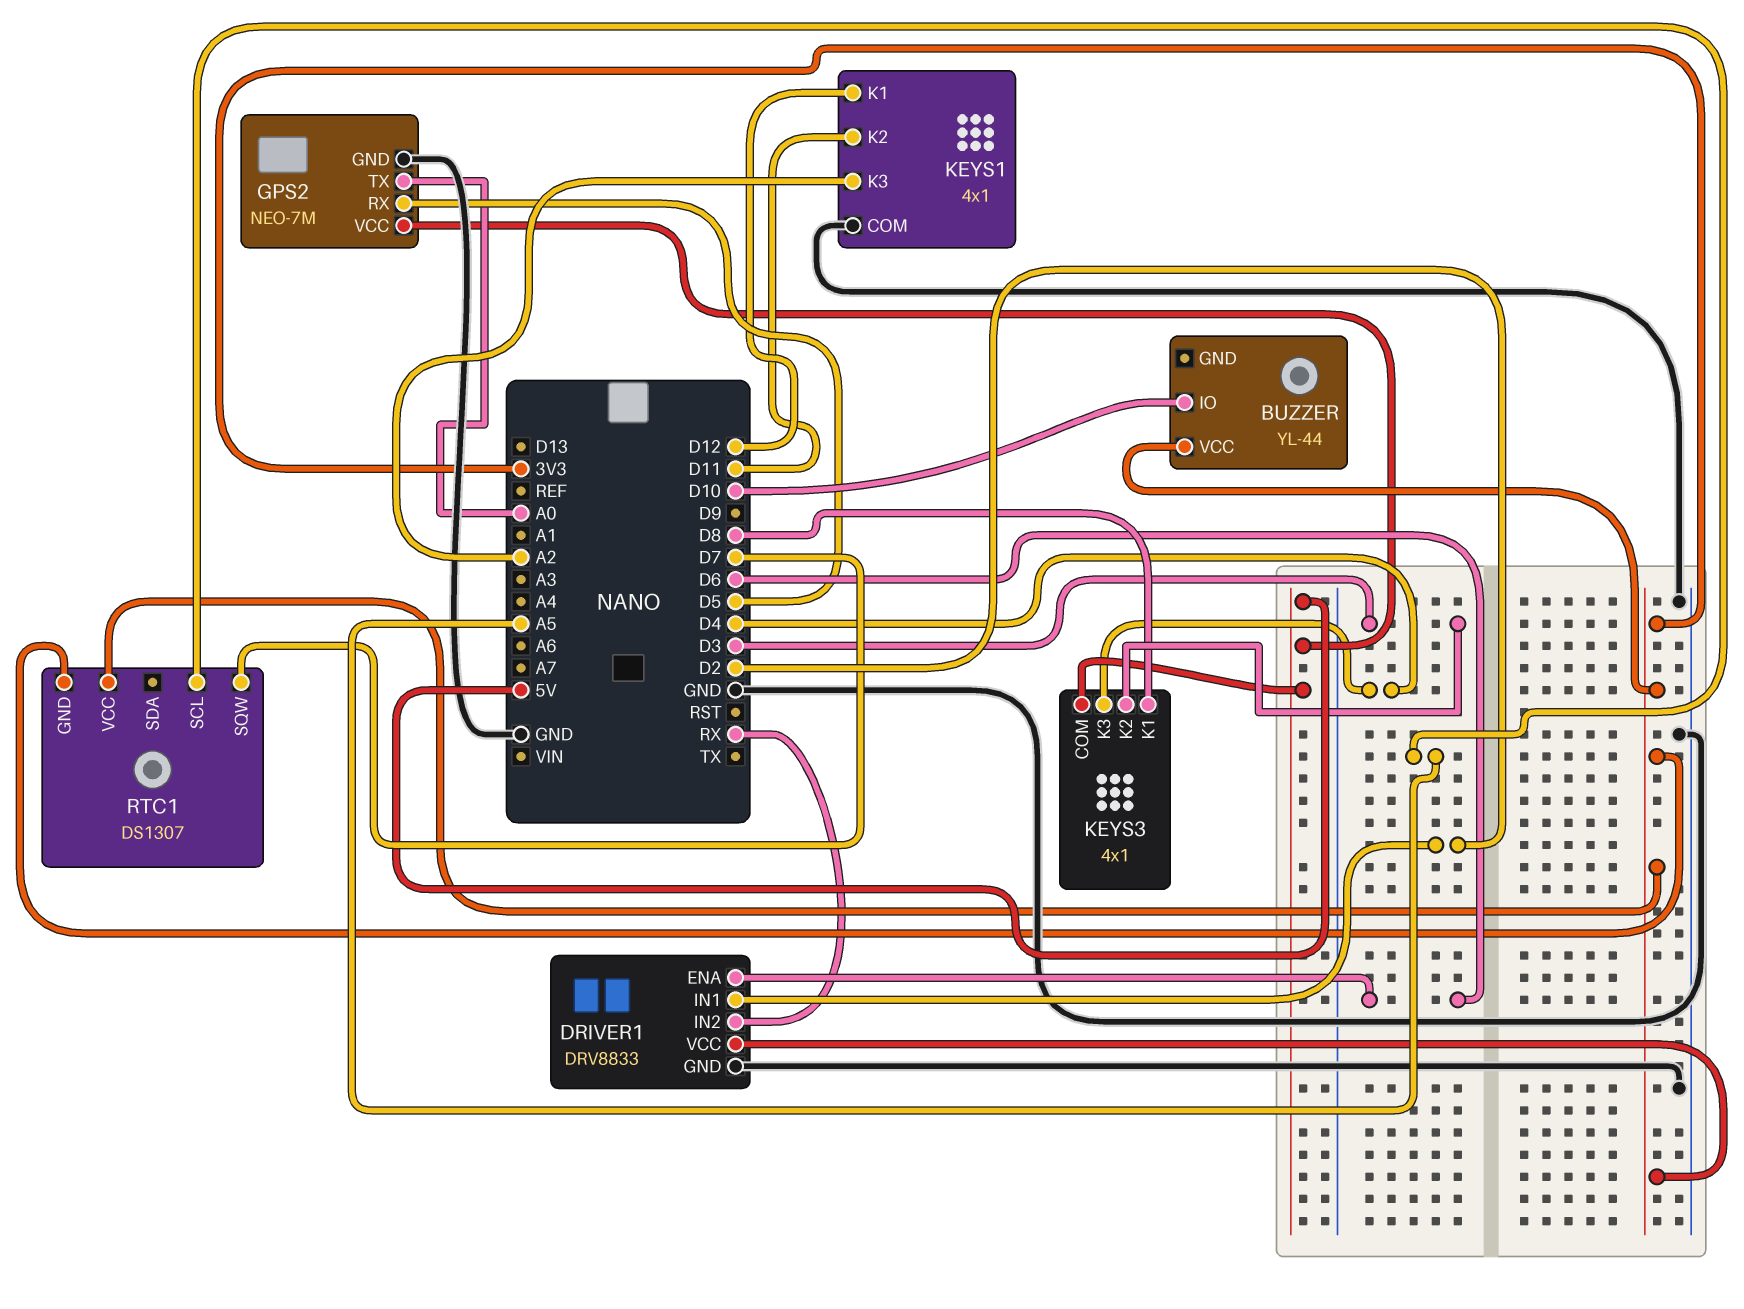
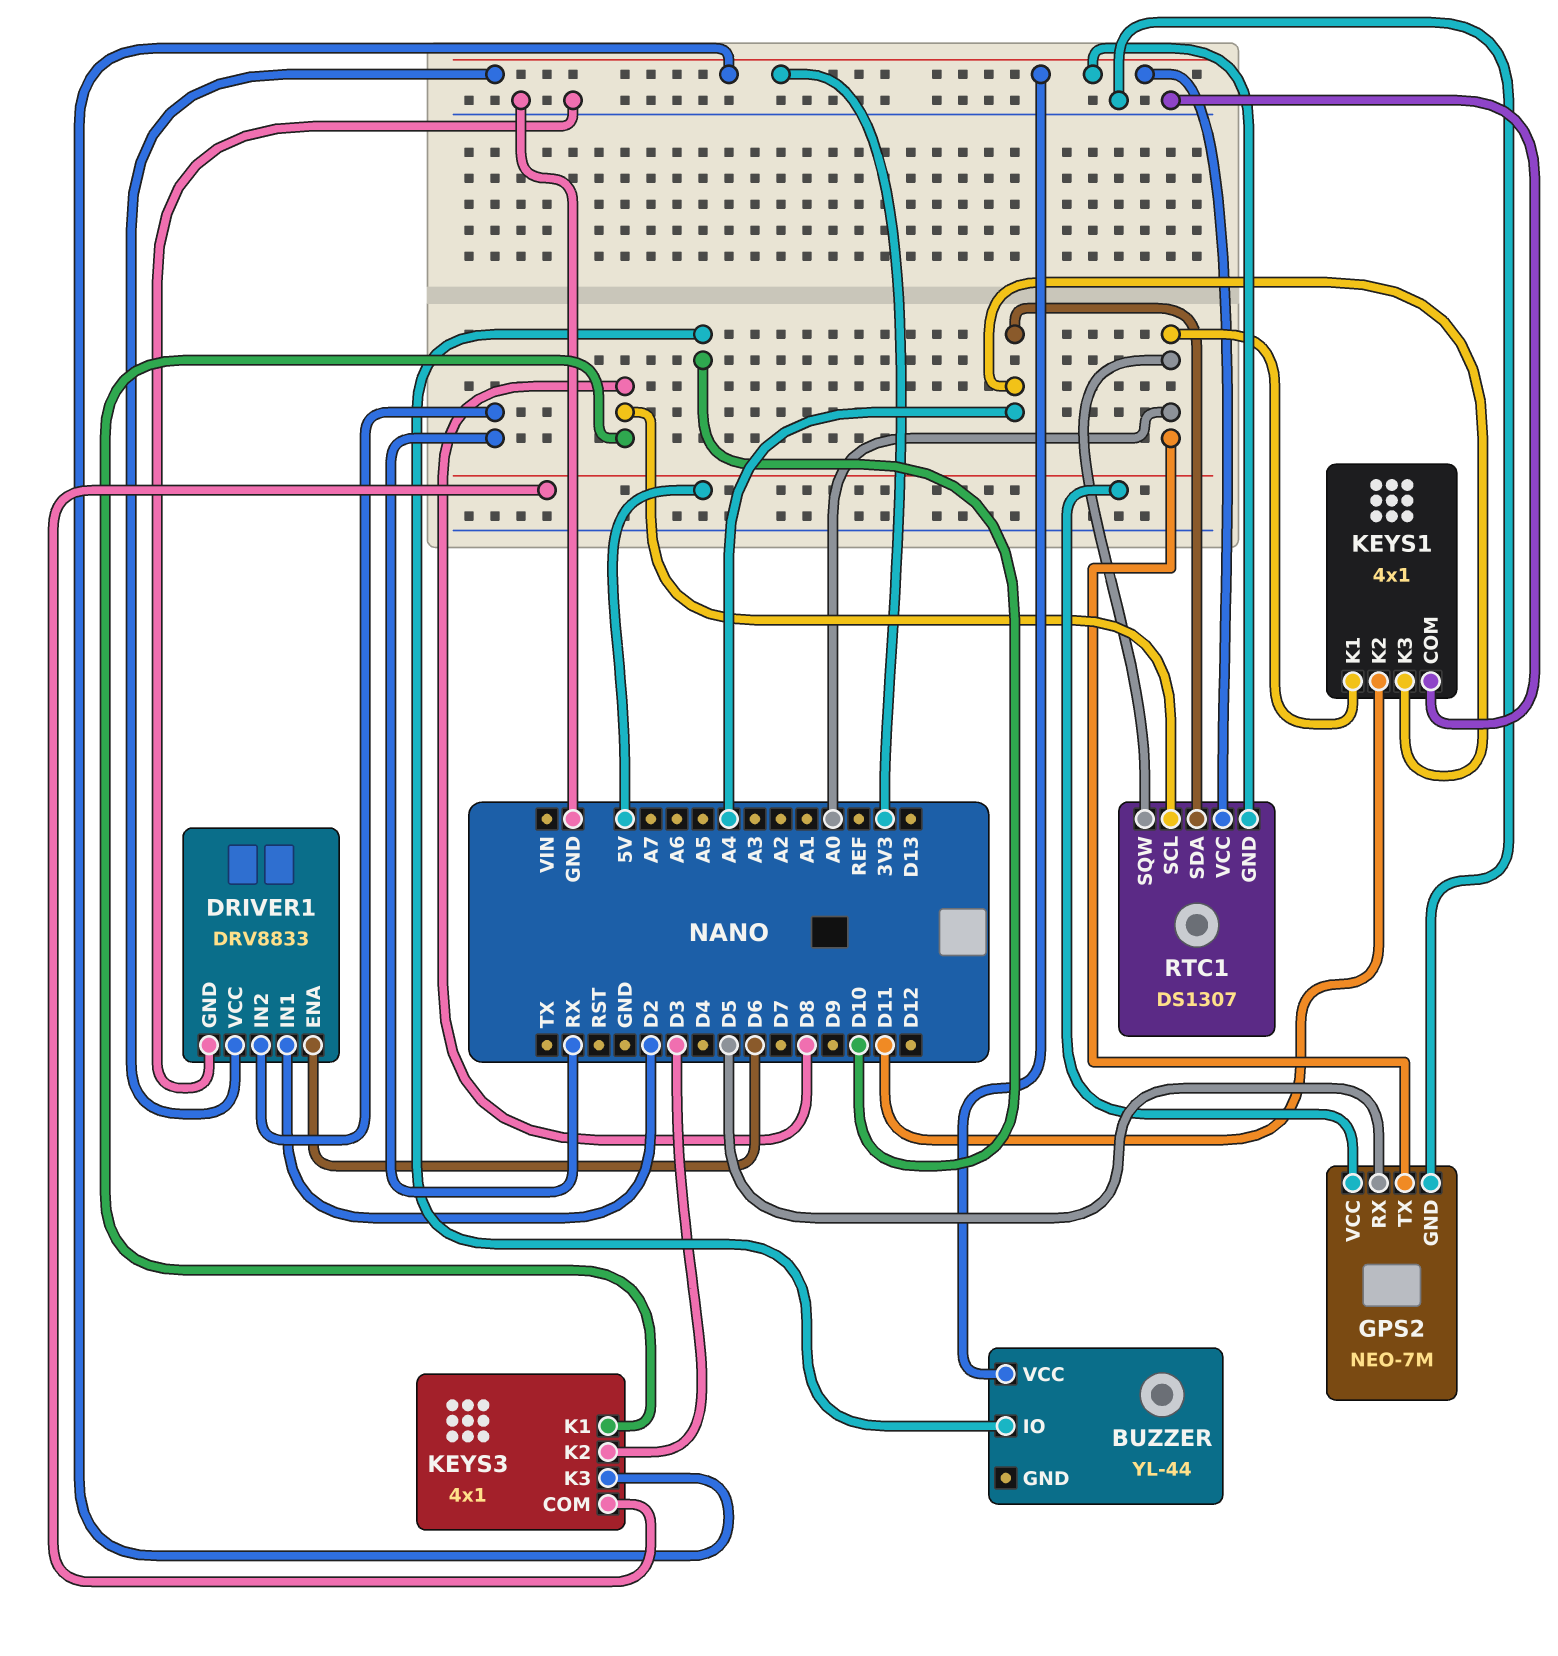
KEYS1 pin K1: D12 -> A0
KEYS1 pin K3: A2 -> A4
KEYS3 pin K3: D4 -> 3V3
RTC1 pin SCL: A5 -> D8
RTC1 pin SDA: none -> A4
RTC1 pin SQW: D7 -> A0

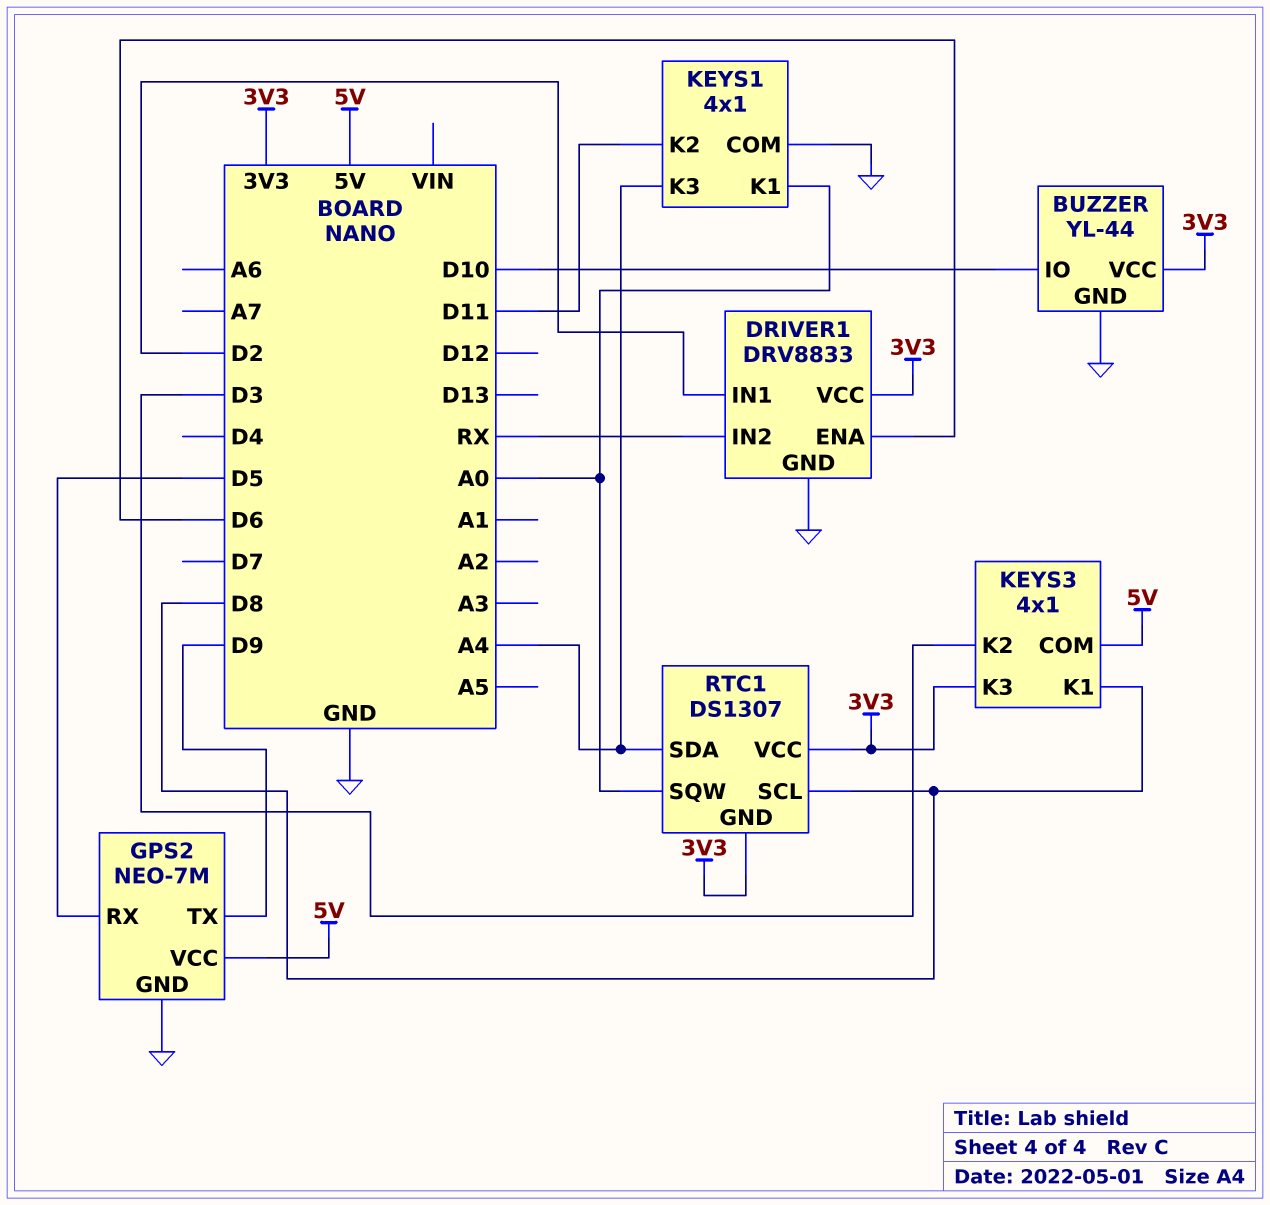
BUZZER pin GND: none -> GND
GPS2 pin TX: A0 -> D9

